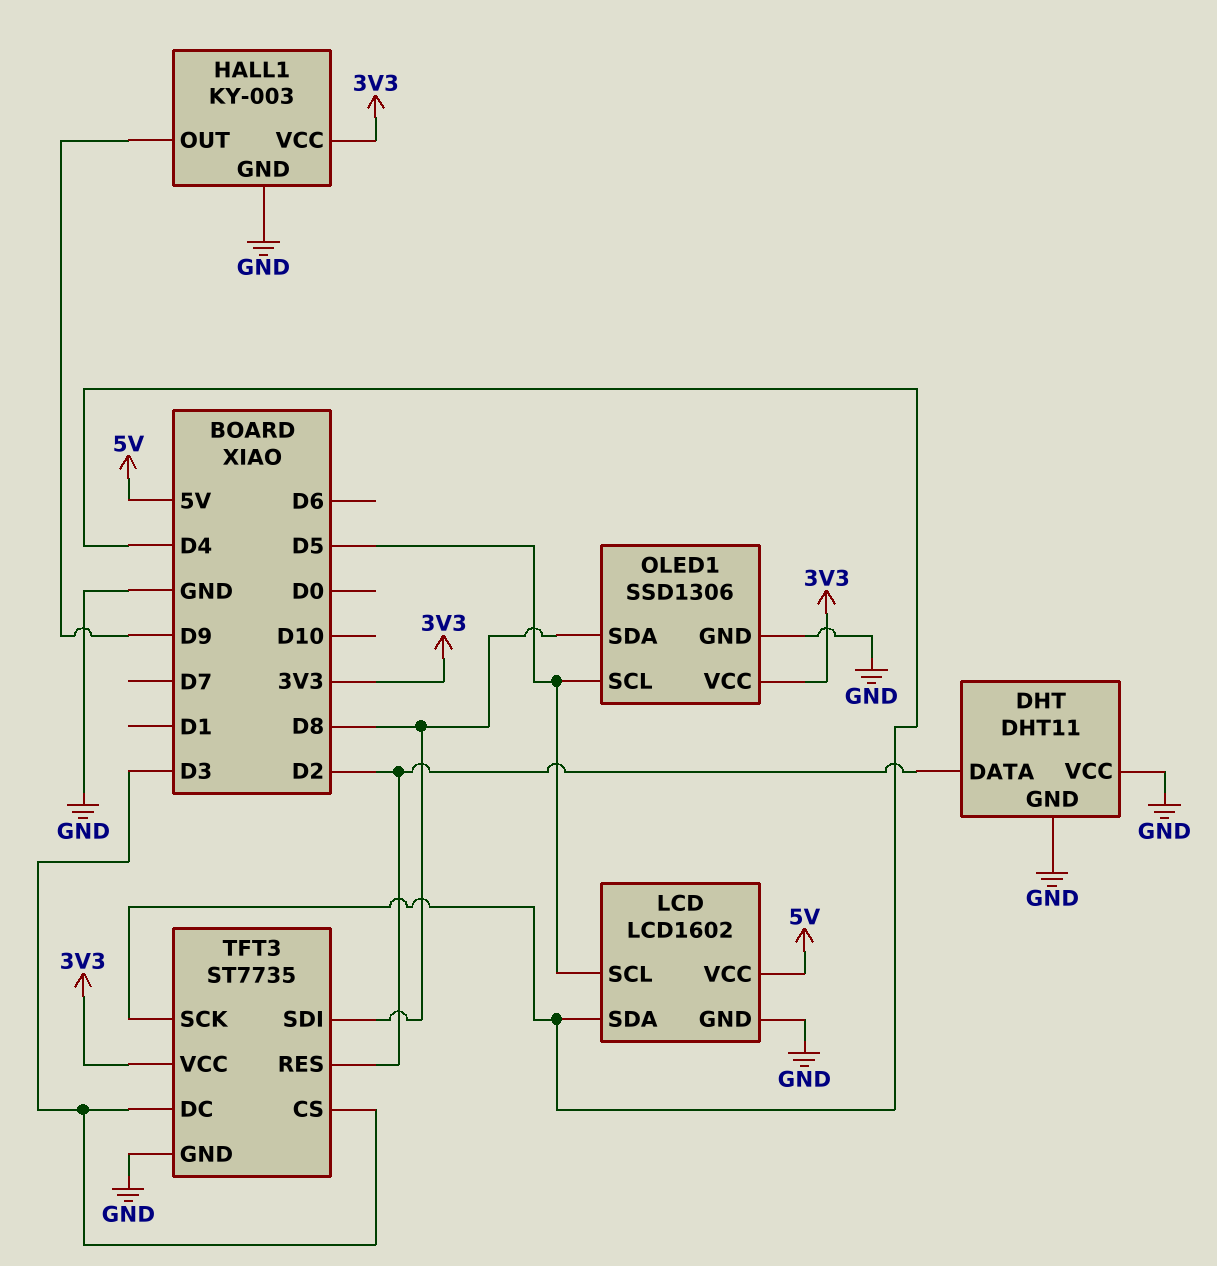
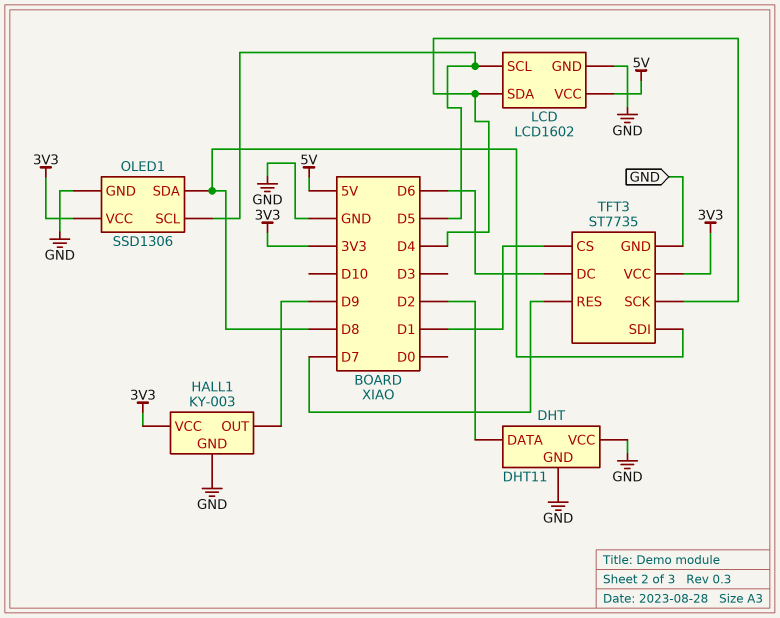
TFT3 pin CS: D3 -> D1
TFT3 pin DC: D3 -> D6
TFT3 pin RES: D2 -> D7

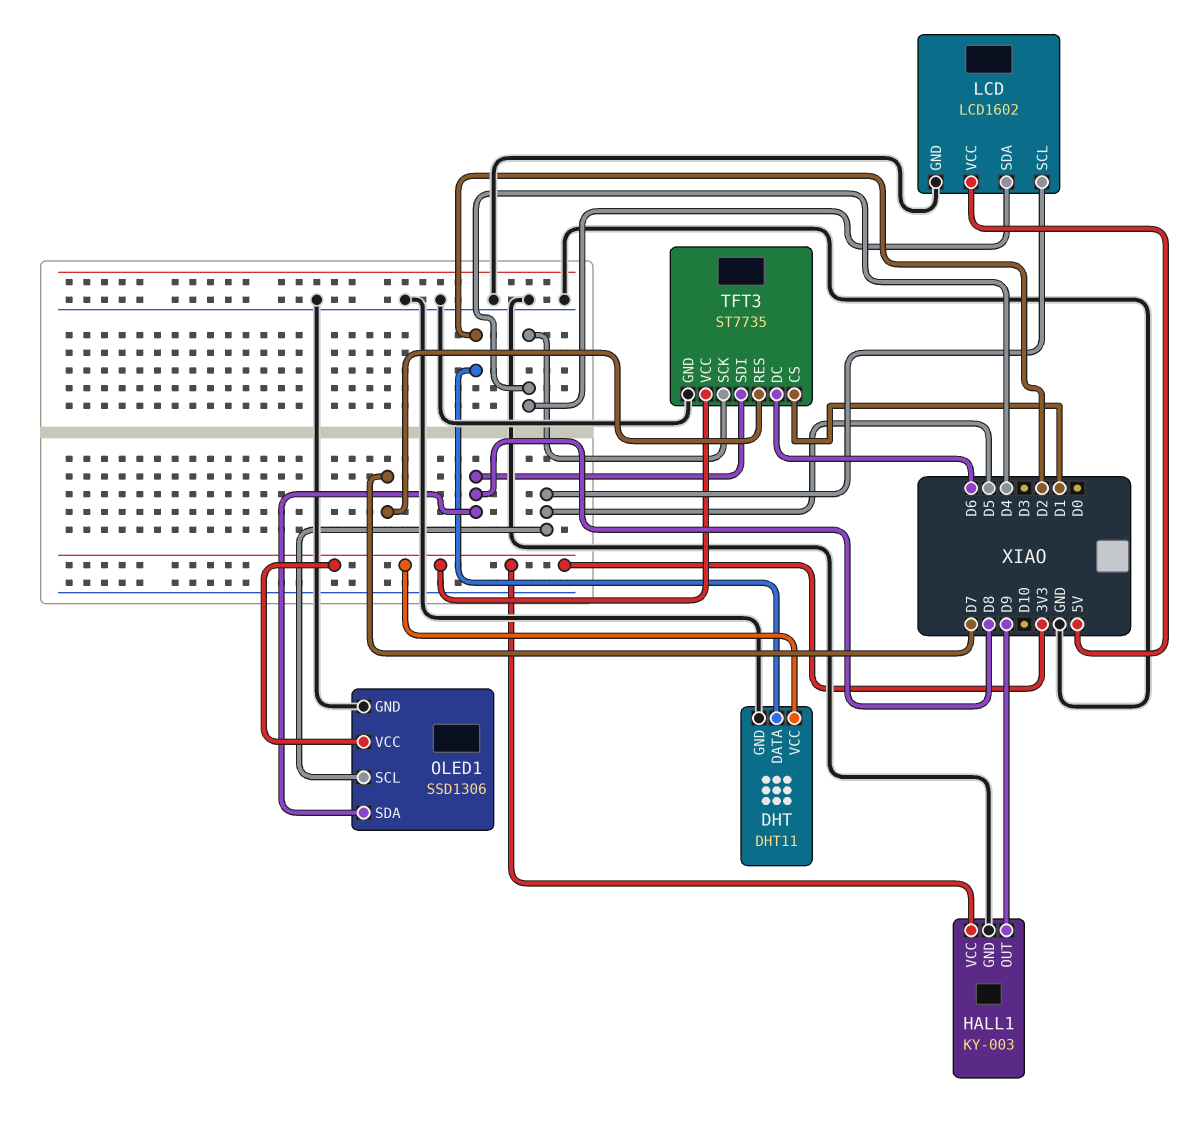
DHT pin VCC: GND -> 3V3

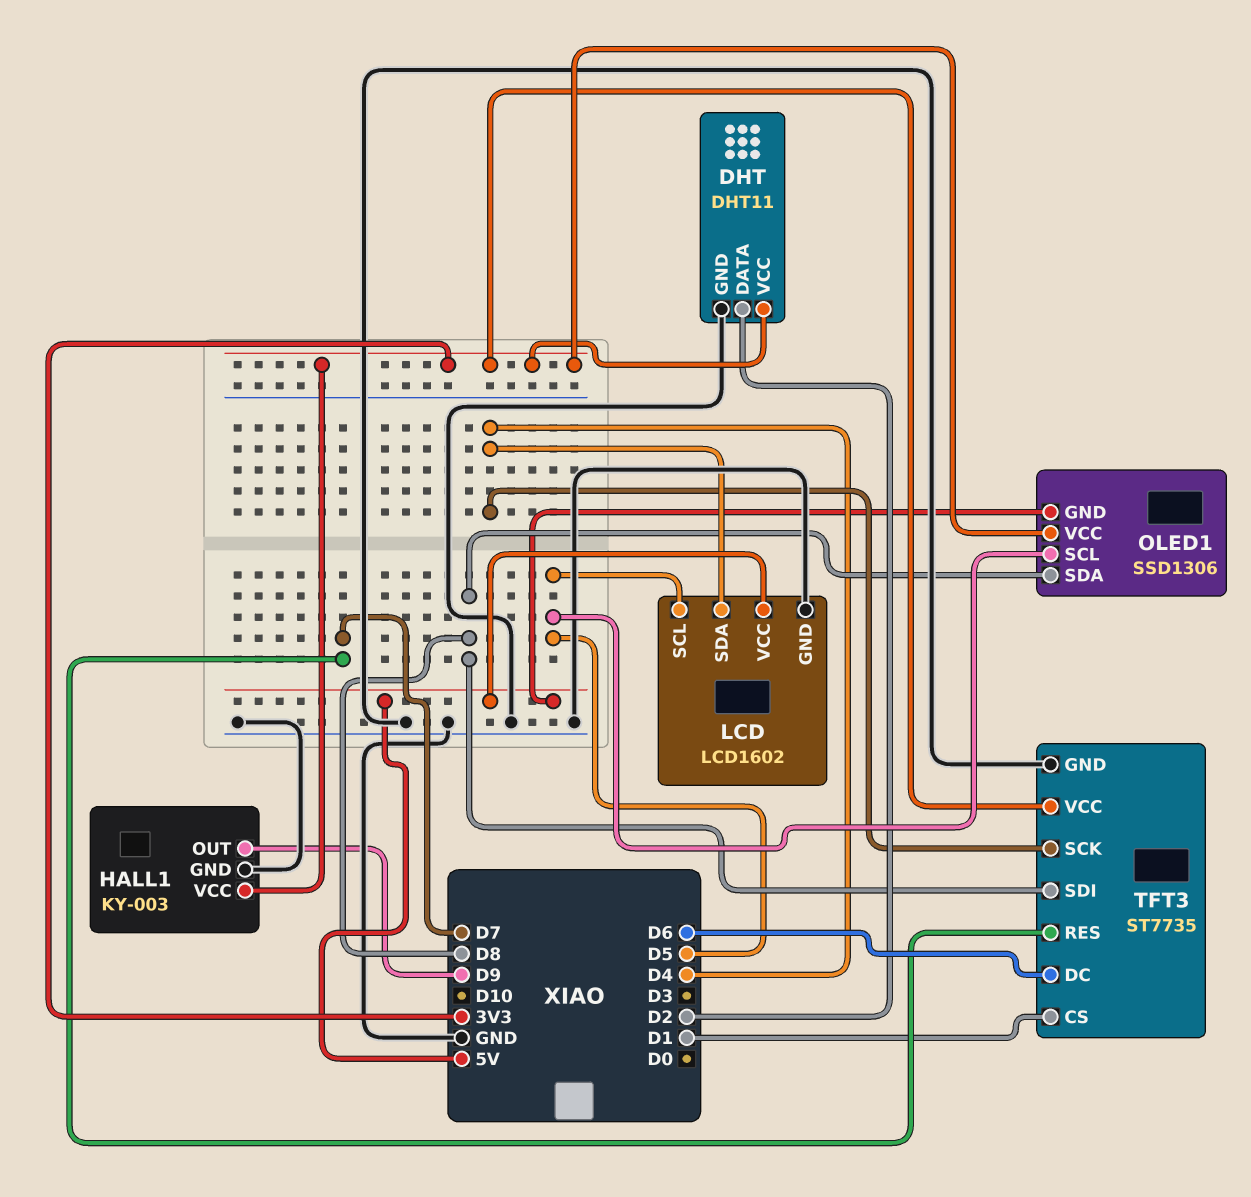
OLED1 pin GND: GND -> 5V

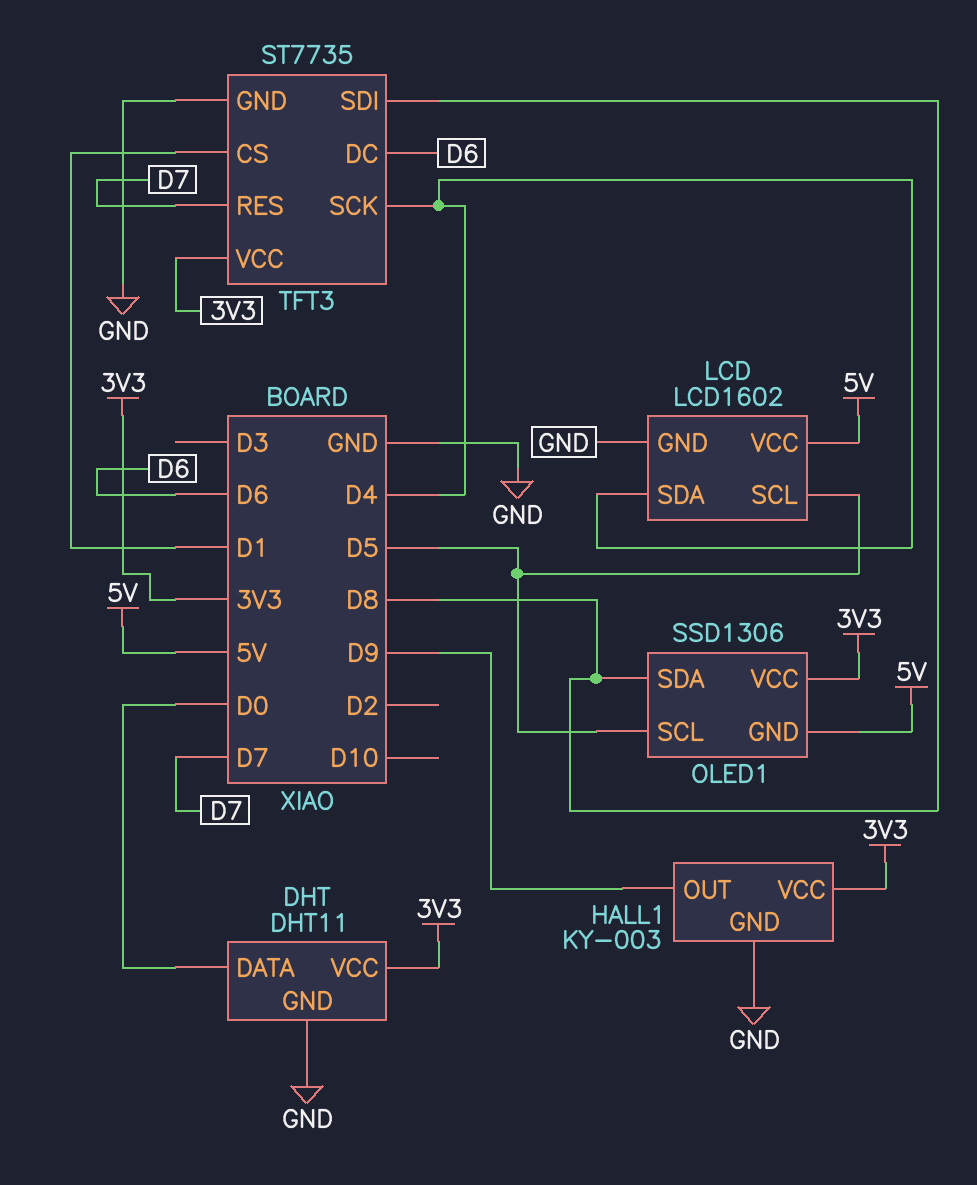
DHT pin DATA: D2 -> D0

